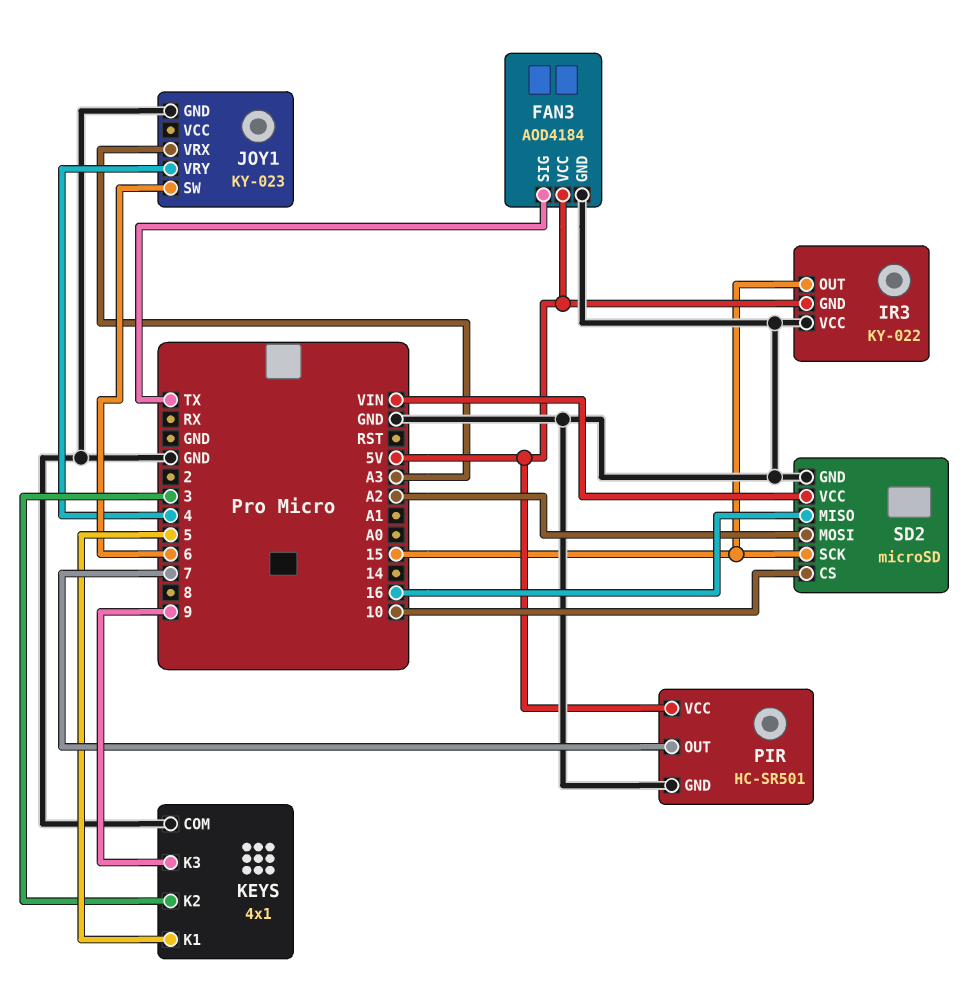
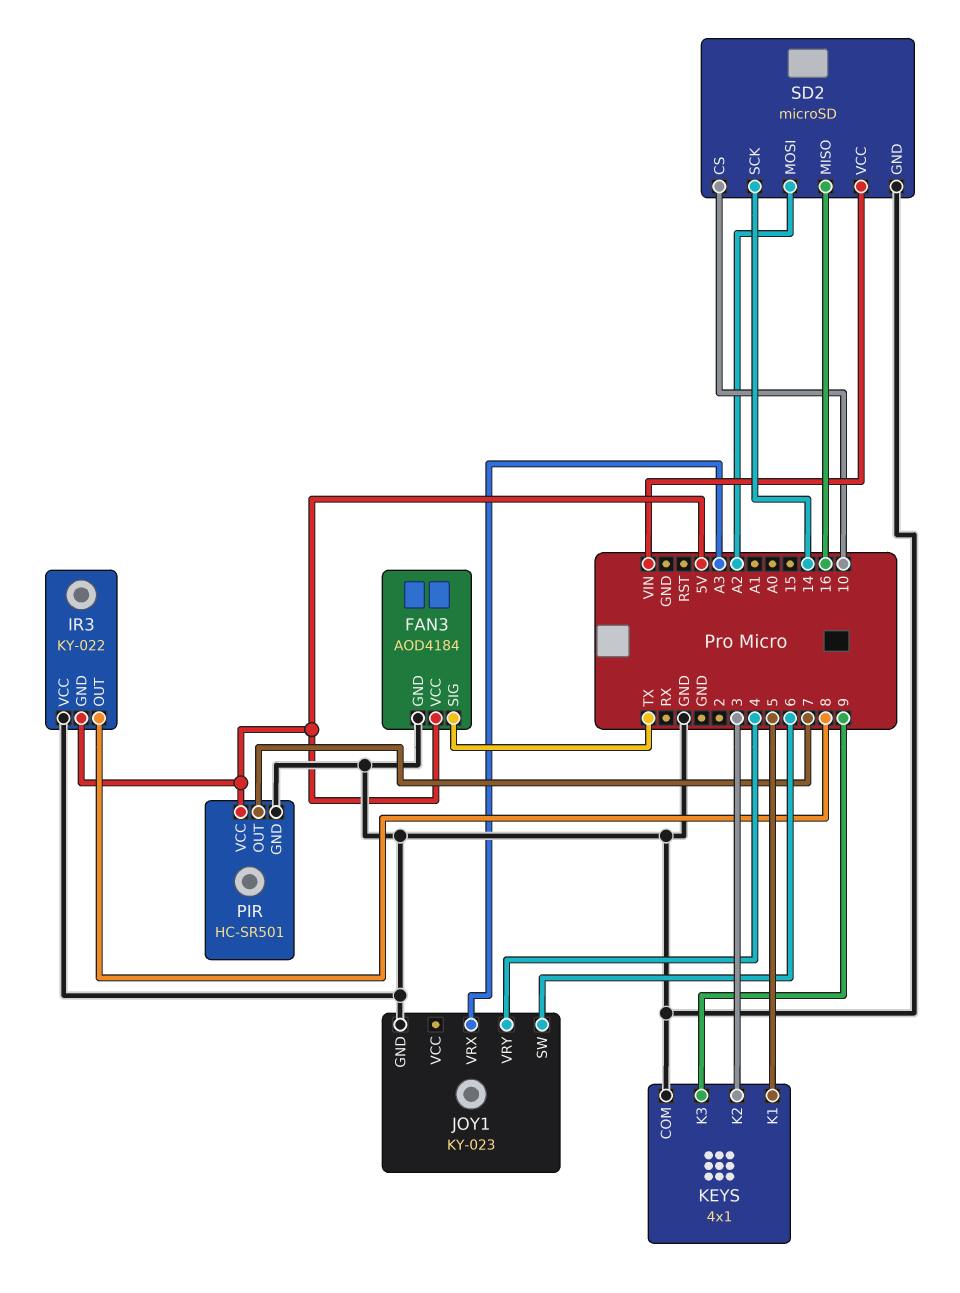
IR3 pin OUT: 15 -> 8
SD2 pin SCK: 15 -> 14

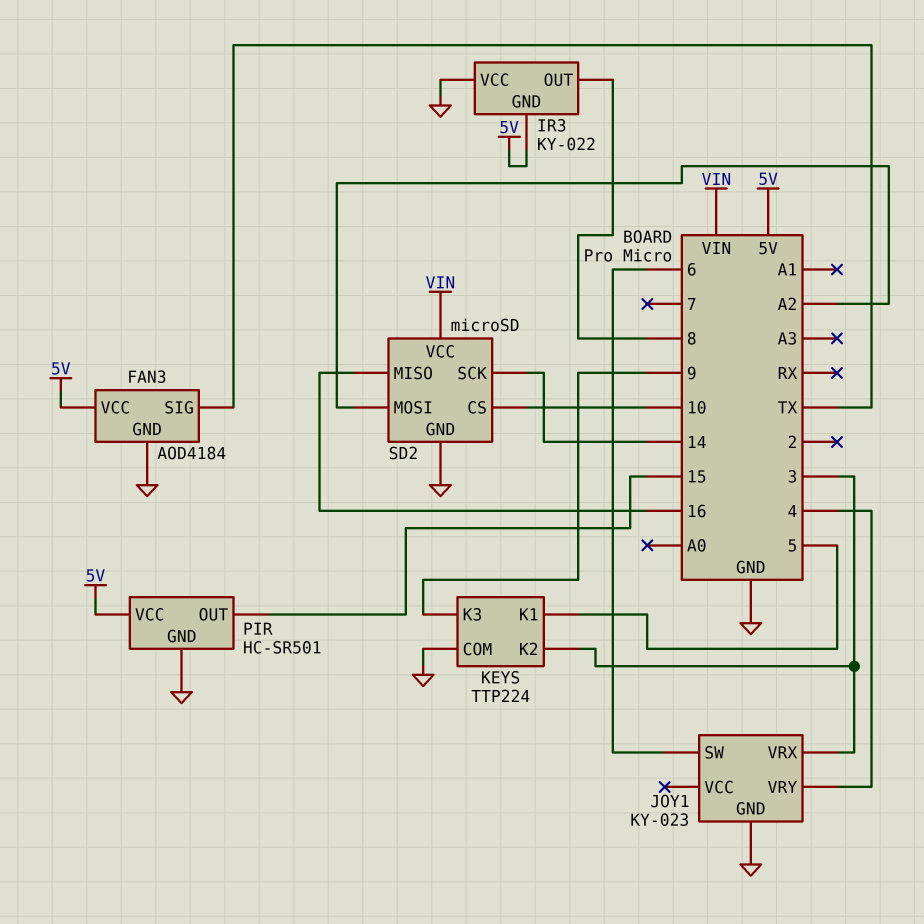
JOY1 pin VRX: A3 -> 3
KEYS: 4x1 -> TTP224
PIR pin OUT: 7 -> 15

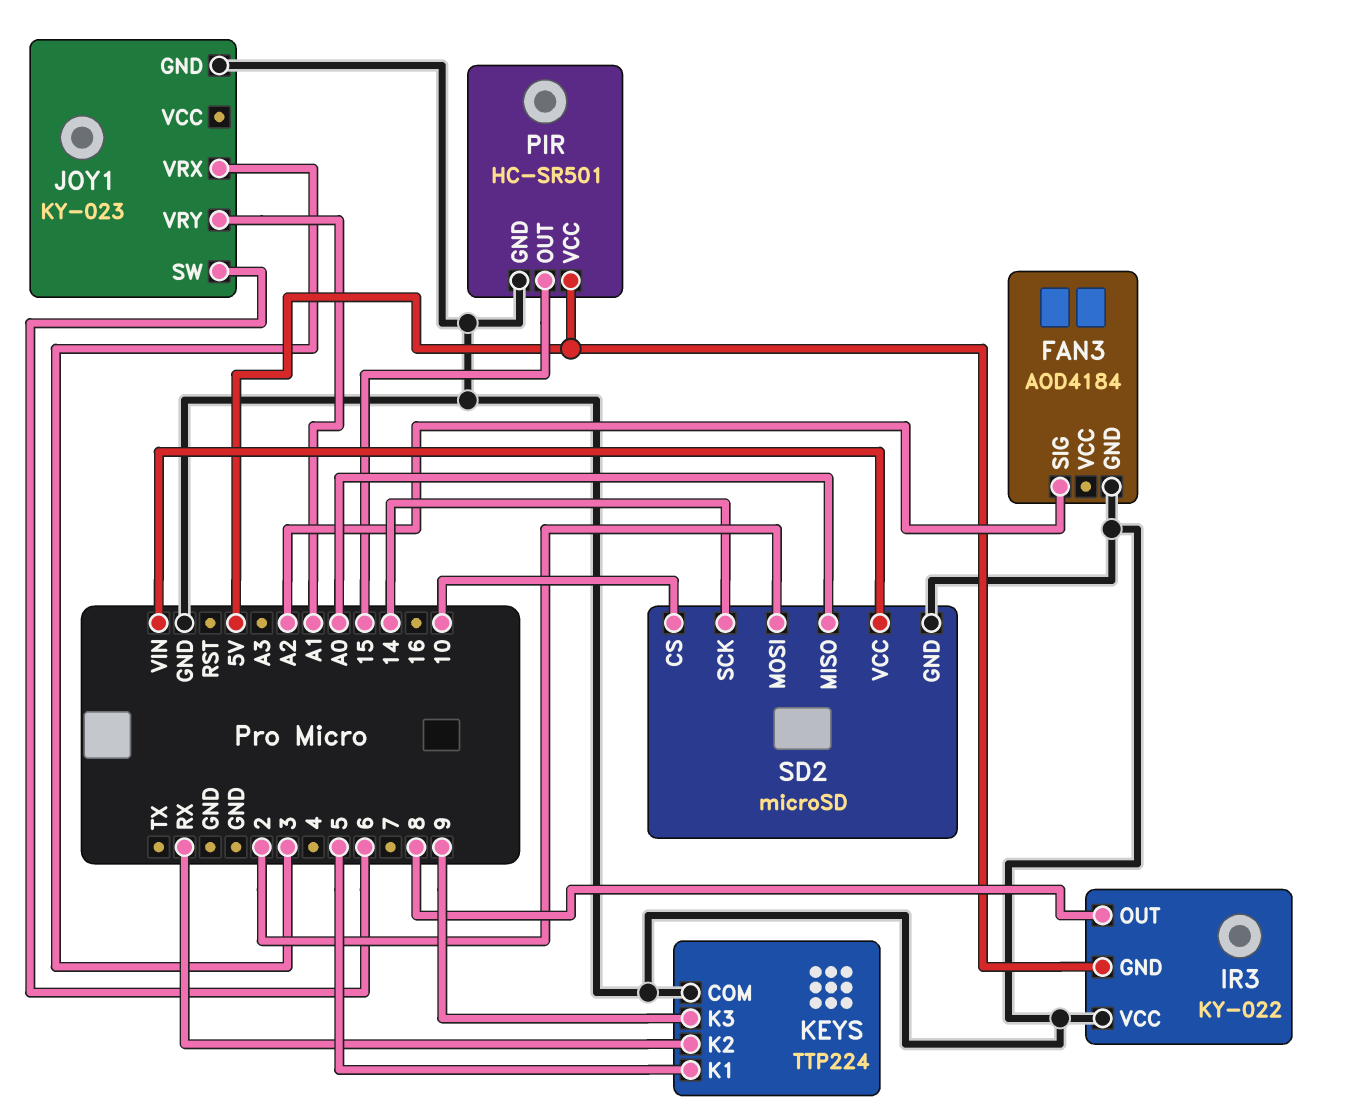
FAN3 pin SIG: TX -> A2
FAN3 pin VCC: 5V -> none
JOY1 pin VRY: 4 -> A1
KEYS pin K2: 3 -> RX
SD2 pin MISO: 16 -> A0
SD2 pin MOSI: A2 -> 2

